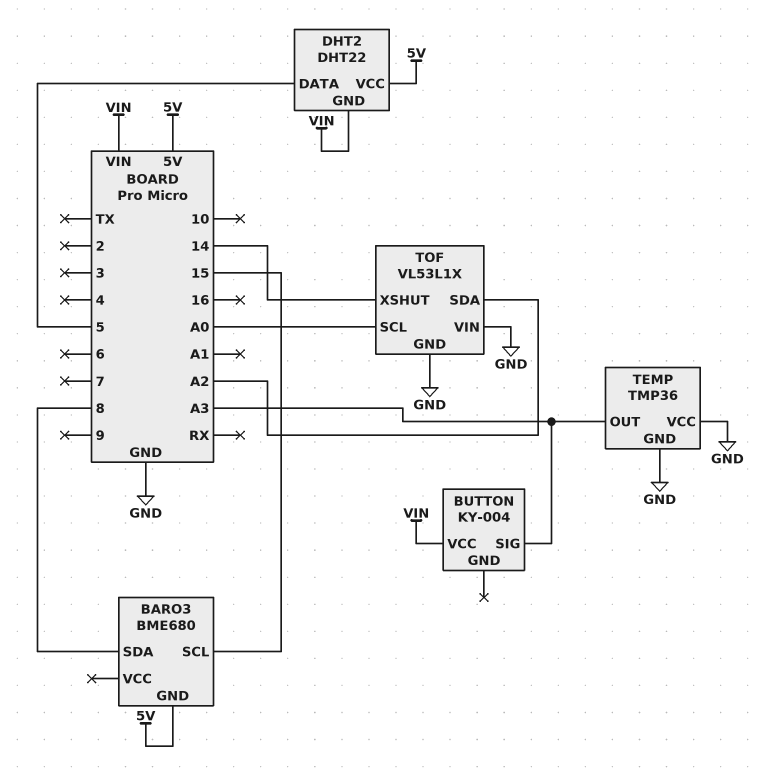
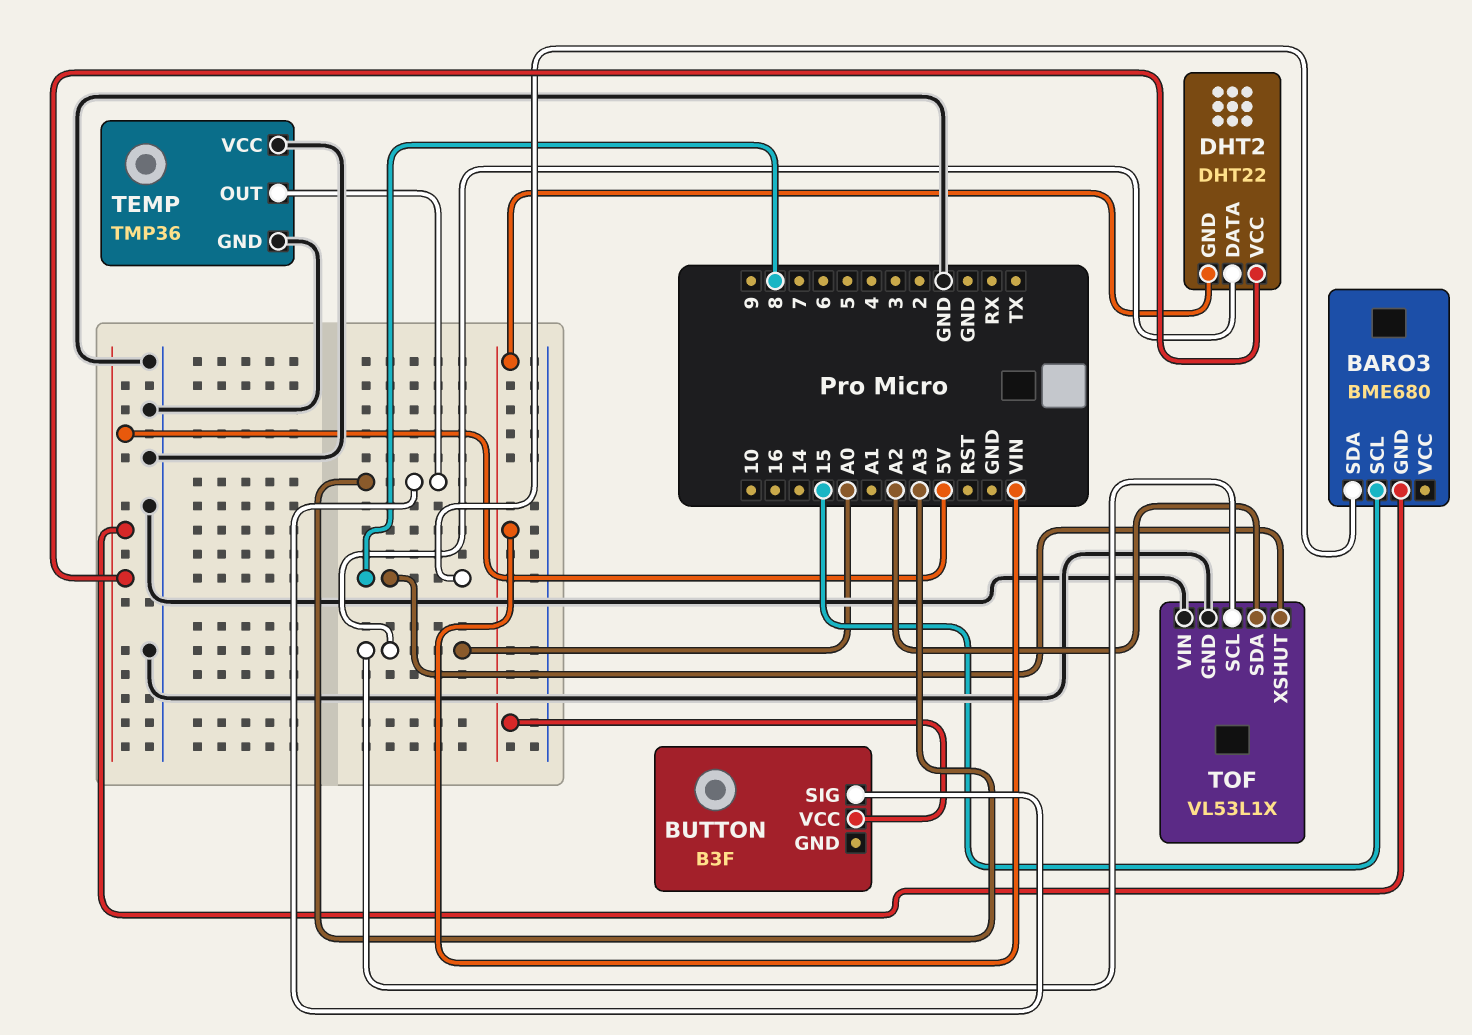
BUTTON: KY-004 -> B3F
DHT2 pin DATA: 5 -> A0
TOF pin XSHUT: 14 -> 8

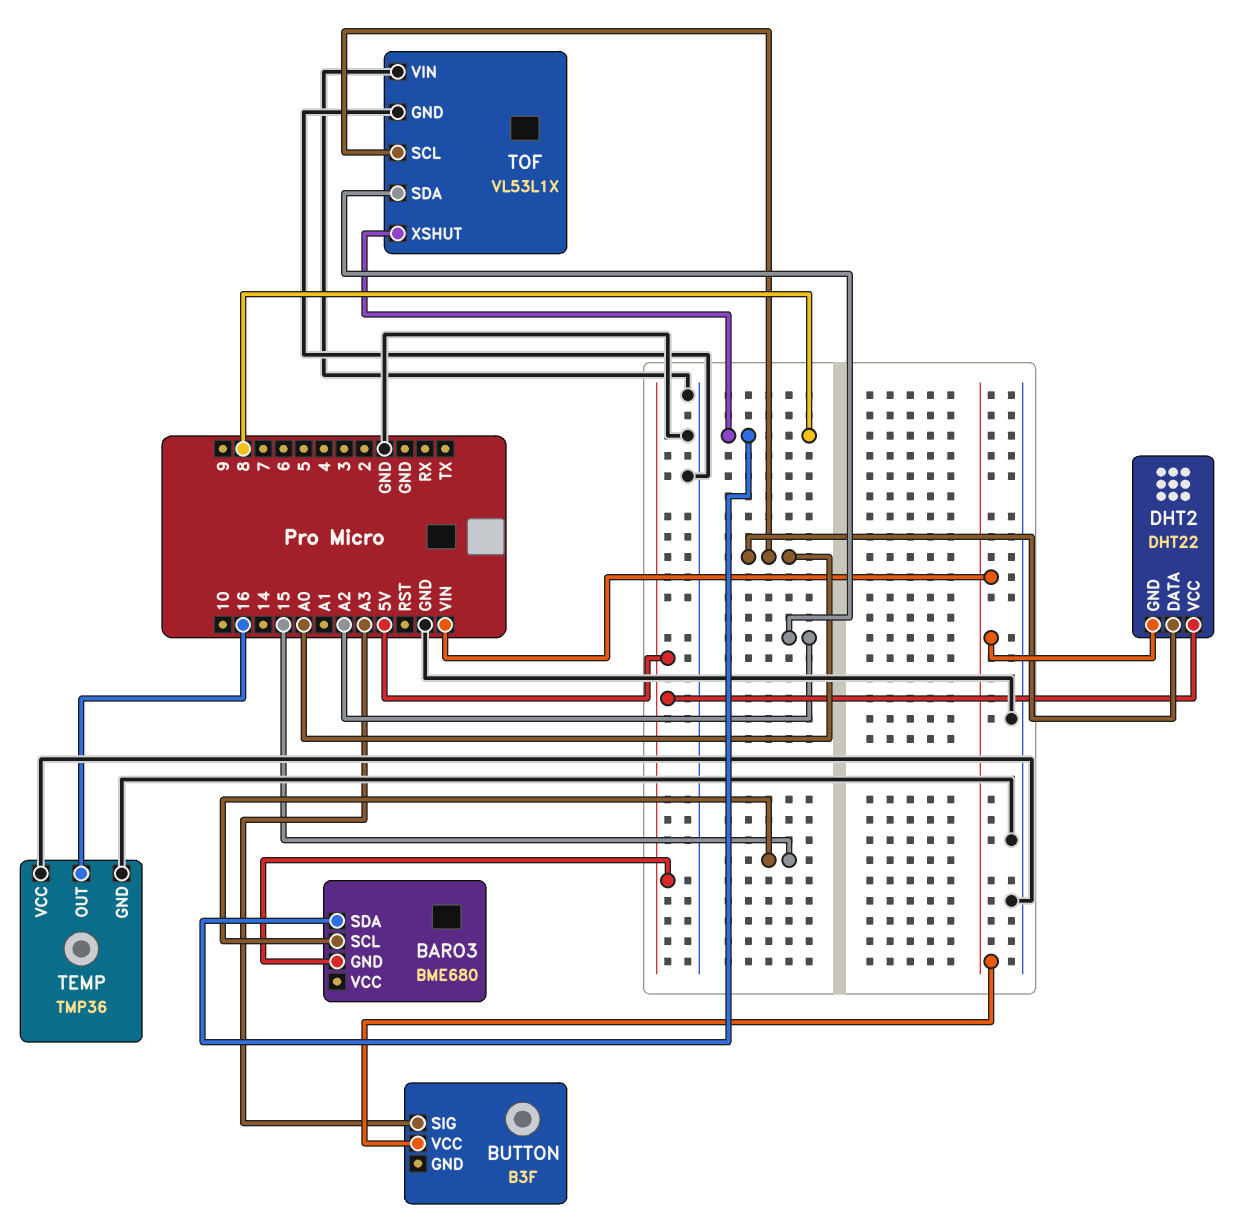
TEMP pin OUT: A3 -> 16

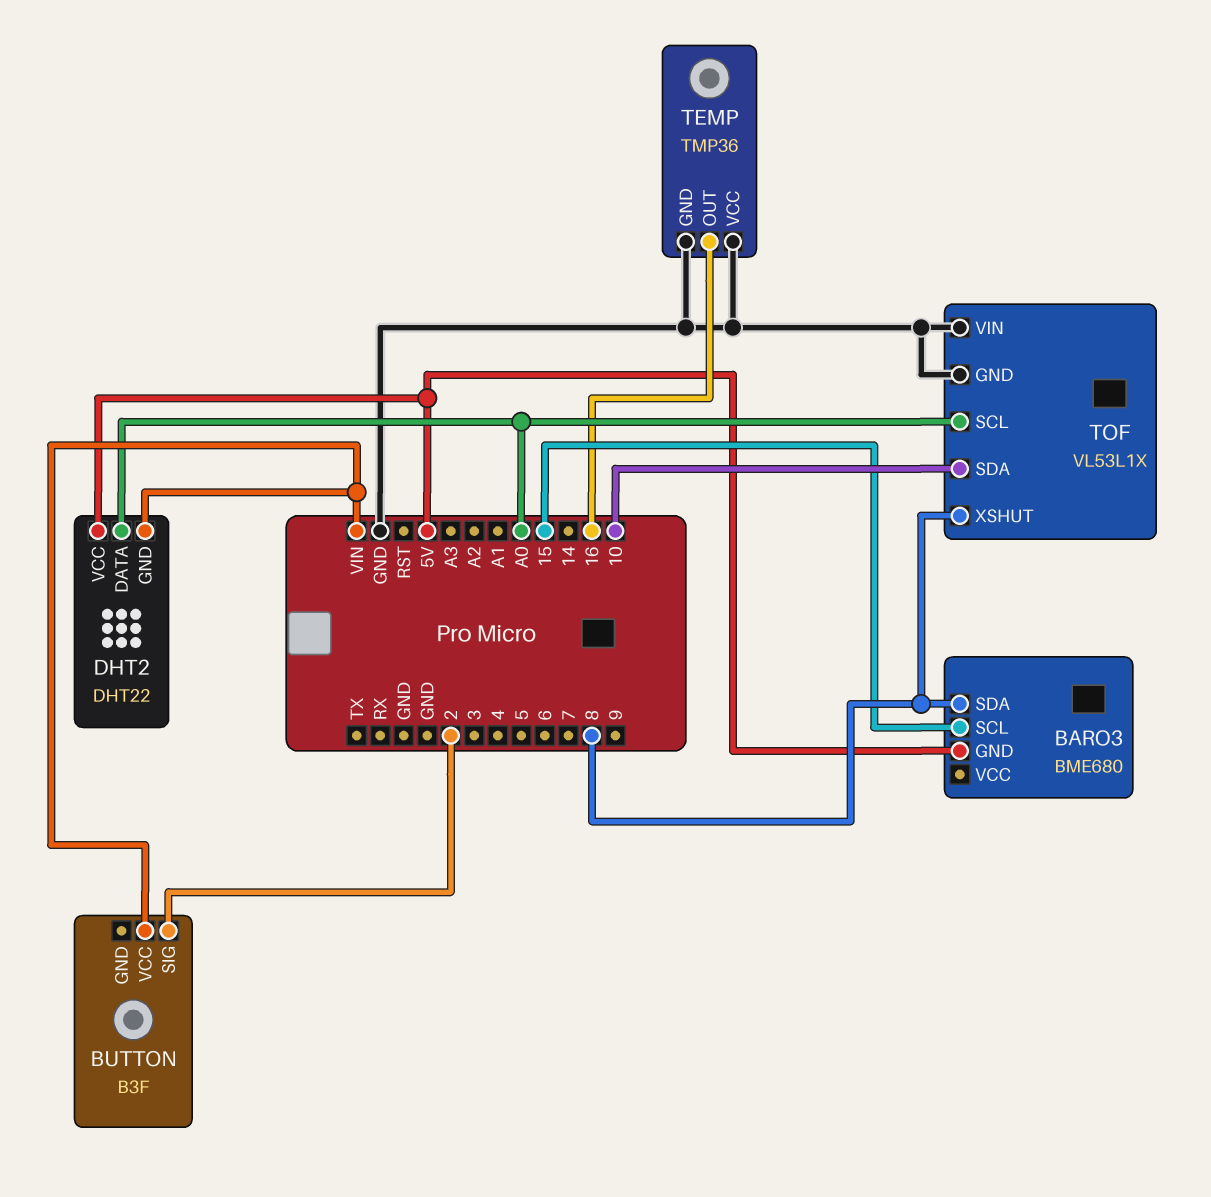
BUTTON pin SIG: A3 -> 2
TOF pin SDA: A2 -> 10

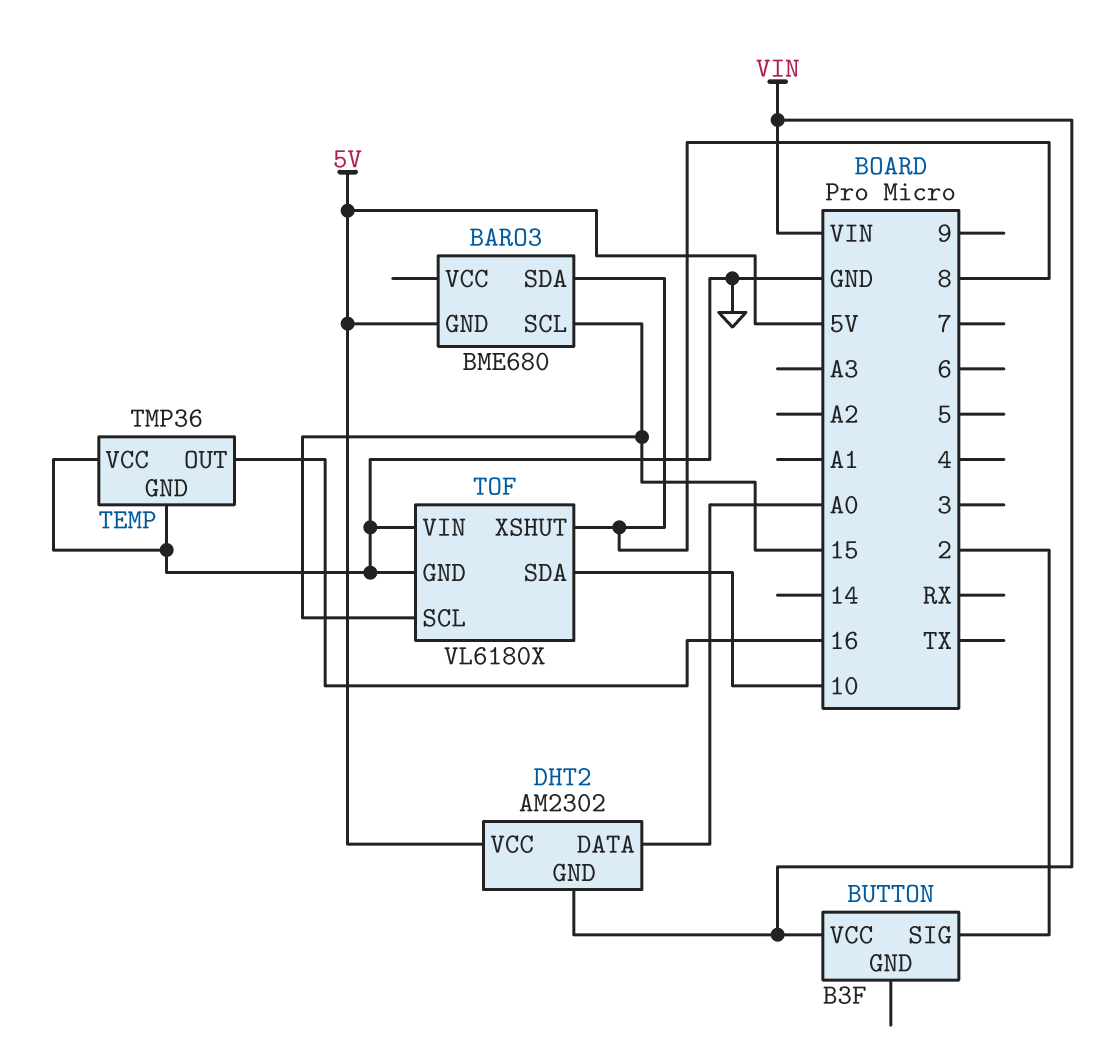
DHT2: DHT22 -> AM2302
TOF: VL53L1X -> VL6180X
TOF pin SCL: A0 -> 15

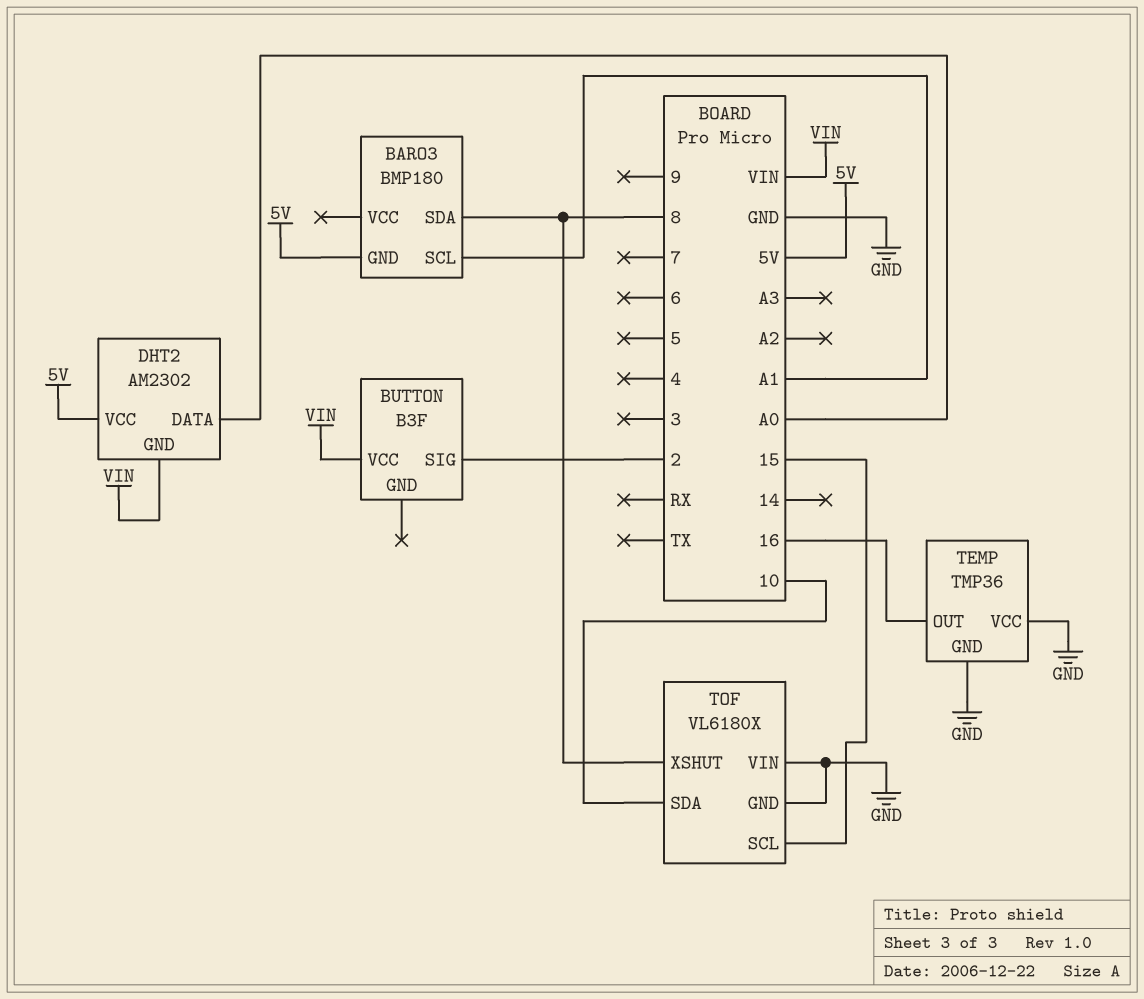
BARO3: BME680 -> BMP180
BARO3 pin SCL: 15 -> A1

